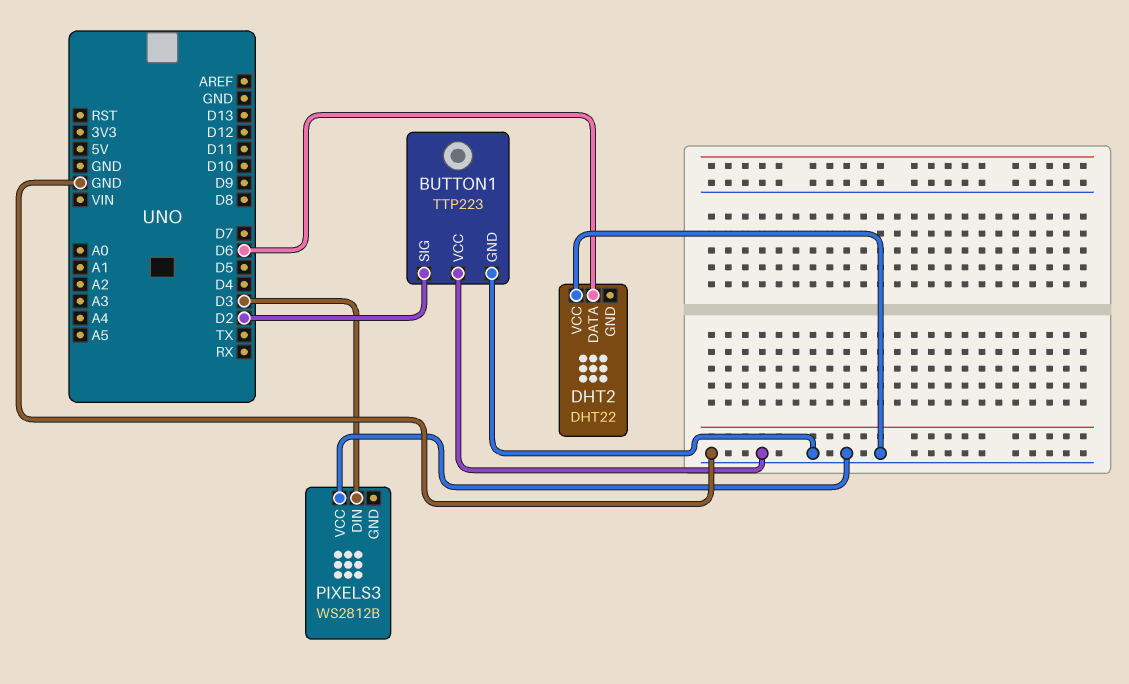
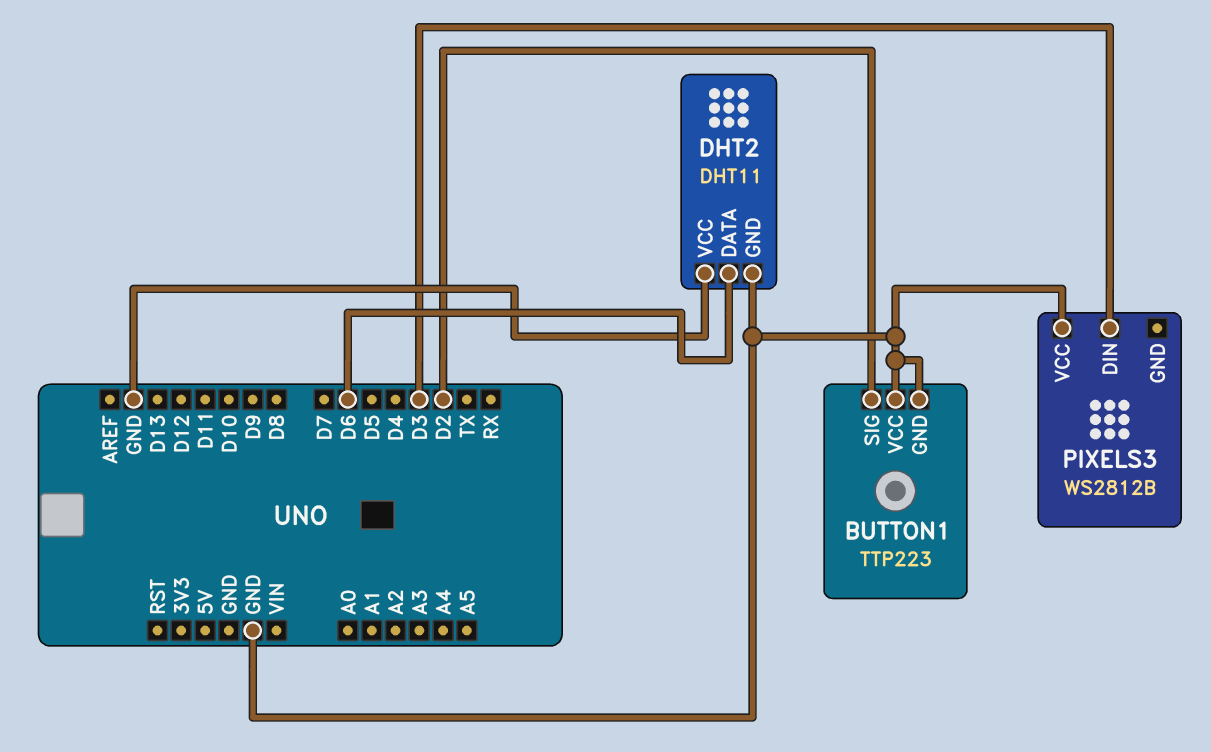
DHT2: DHT22 -> DHT11
DHT2 pin GND: none -> GND

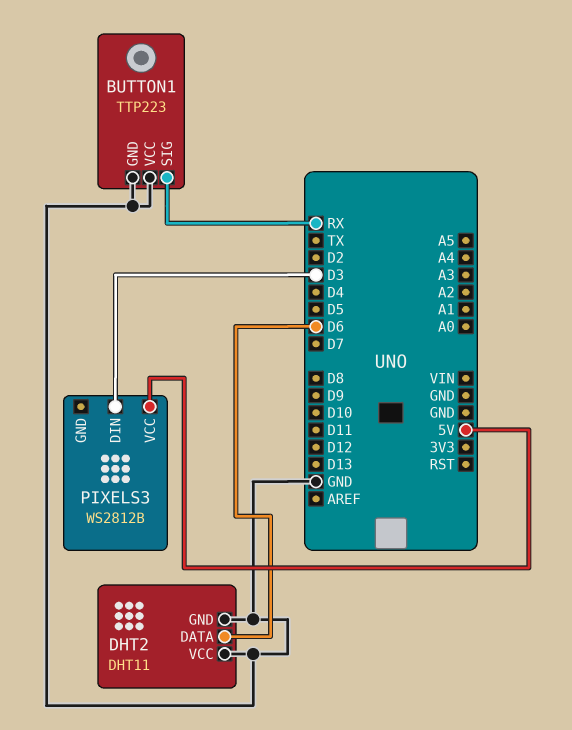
BUTTON1 pin SIG: D2 -> RX
PIXELS3 pin VCC: GND -> 5V

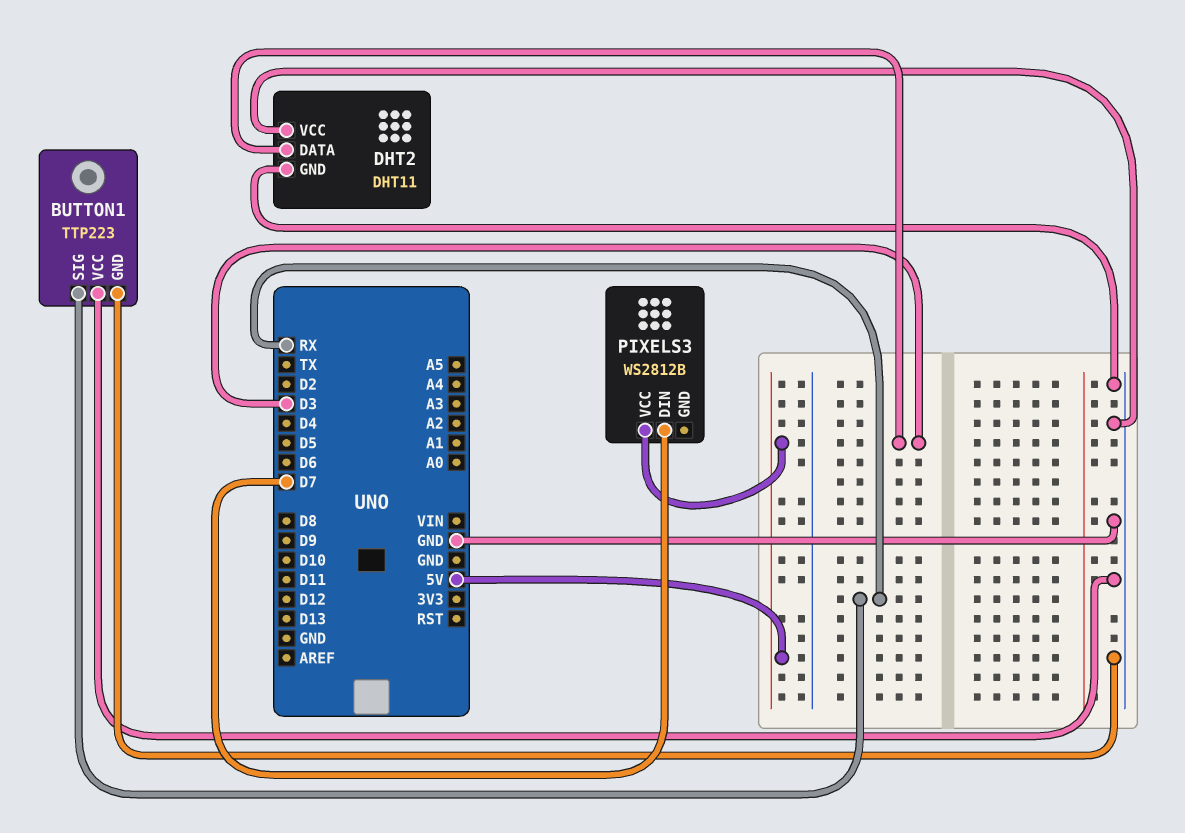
DHT2 pin DATA: D6 -> D3
PIXELS3 pin DIN: D3 -> D7

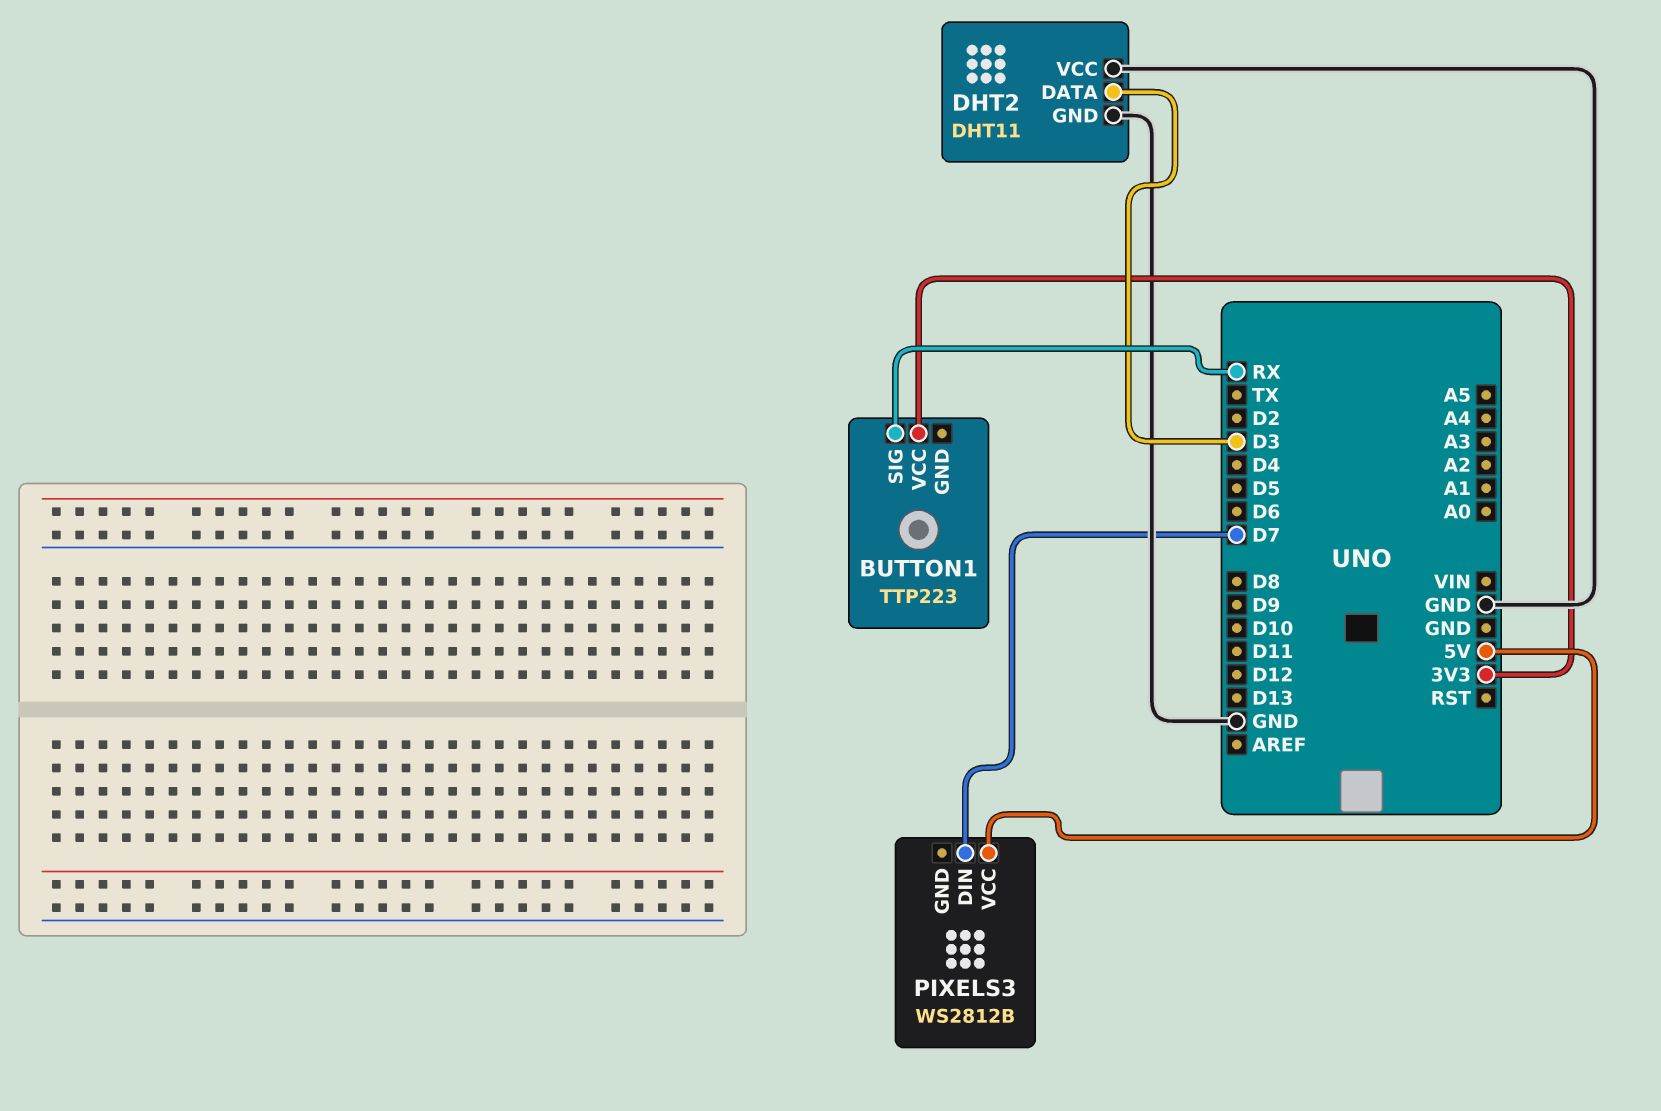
BUTTON1 pin GND: GND -> none
BUTTON1 pin VCC: GND -> 3V3

